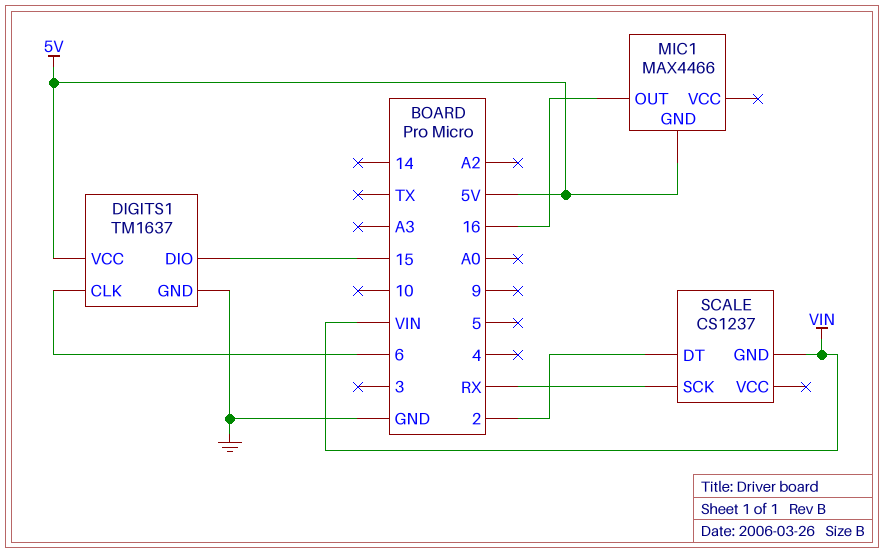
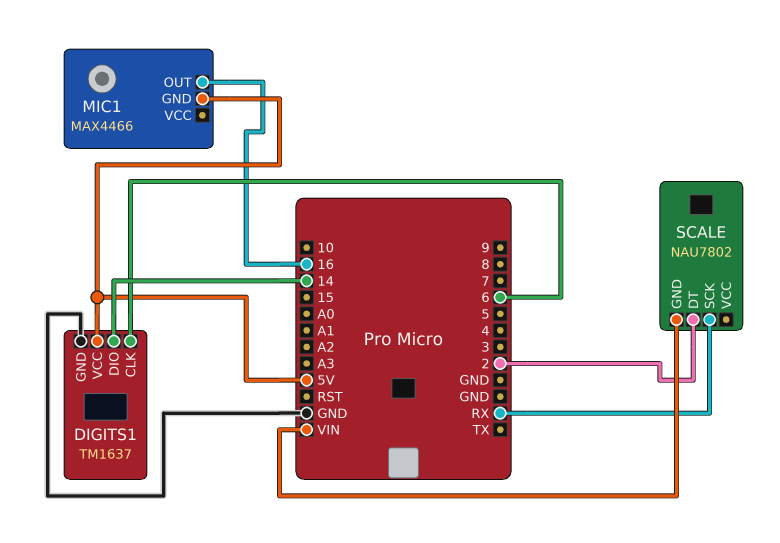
DIGITS1 pin DIO: 15 -> 14
SCALE: CS1237 -> NAU7802

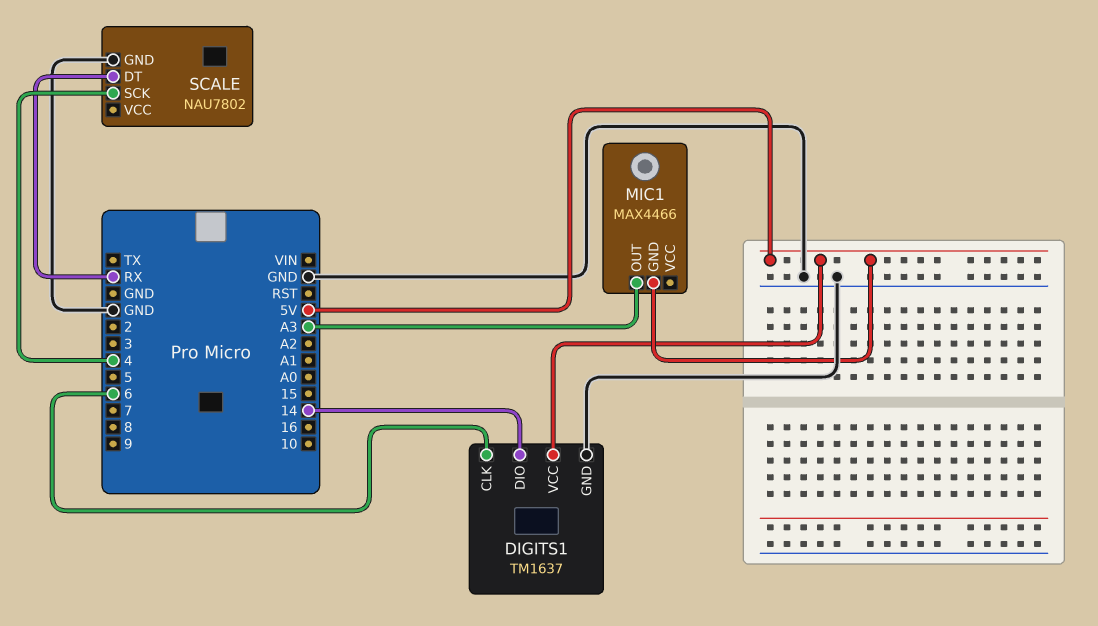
MIC1 pin OUT: 16 -> A3
SCALE pin DT: 2 -> RX
SCALE pin GND: VIN -> GND
SCALE pin SCK: RX -> 4

